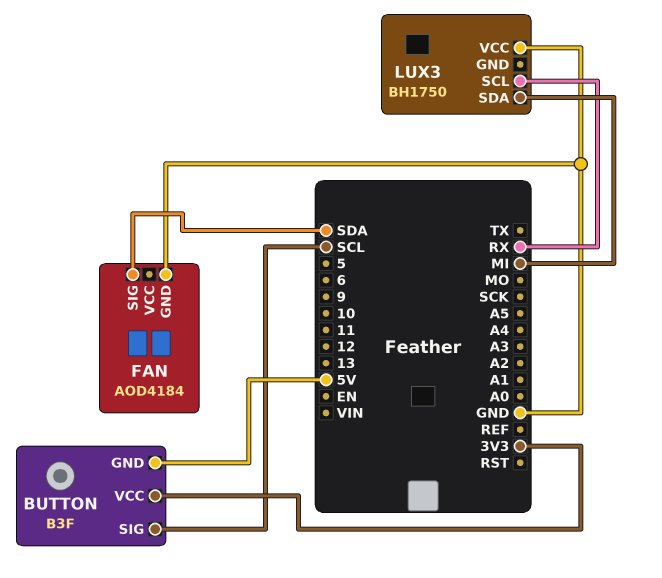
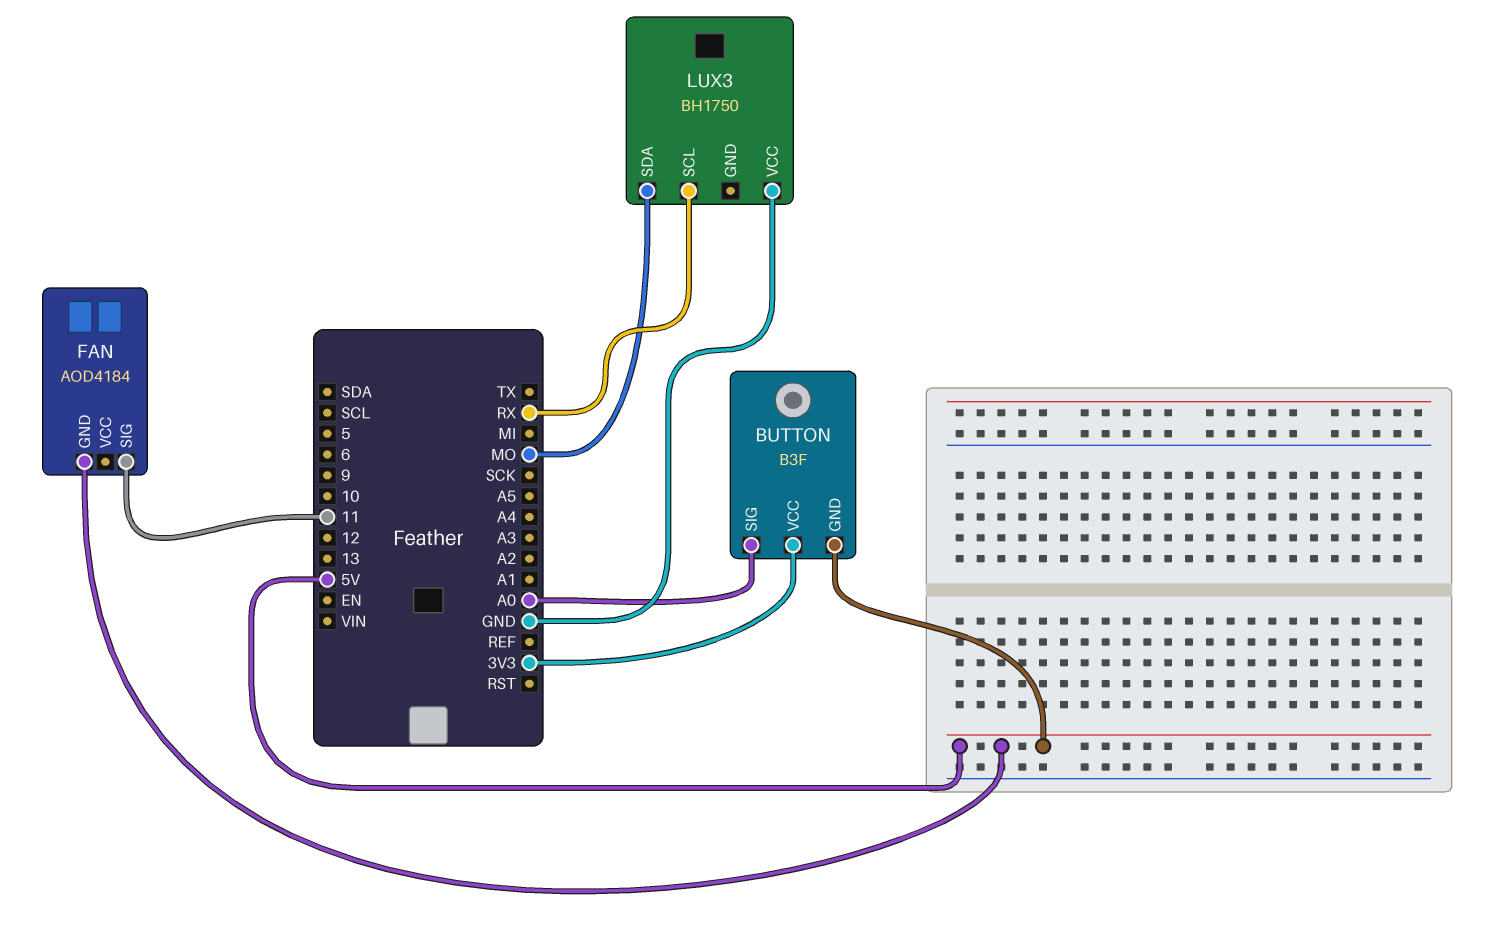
BUTTON pin SIG: SCL -> A0
FAN pin GND: GND -> 5V
FAN pin SIG: SDA -> 11
LUX3 pin SDA: MI -> MO

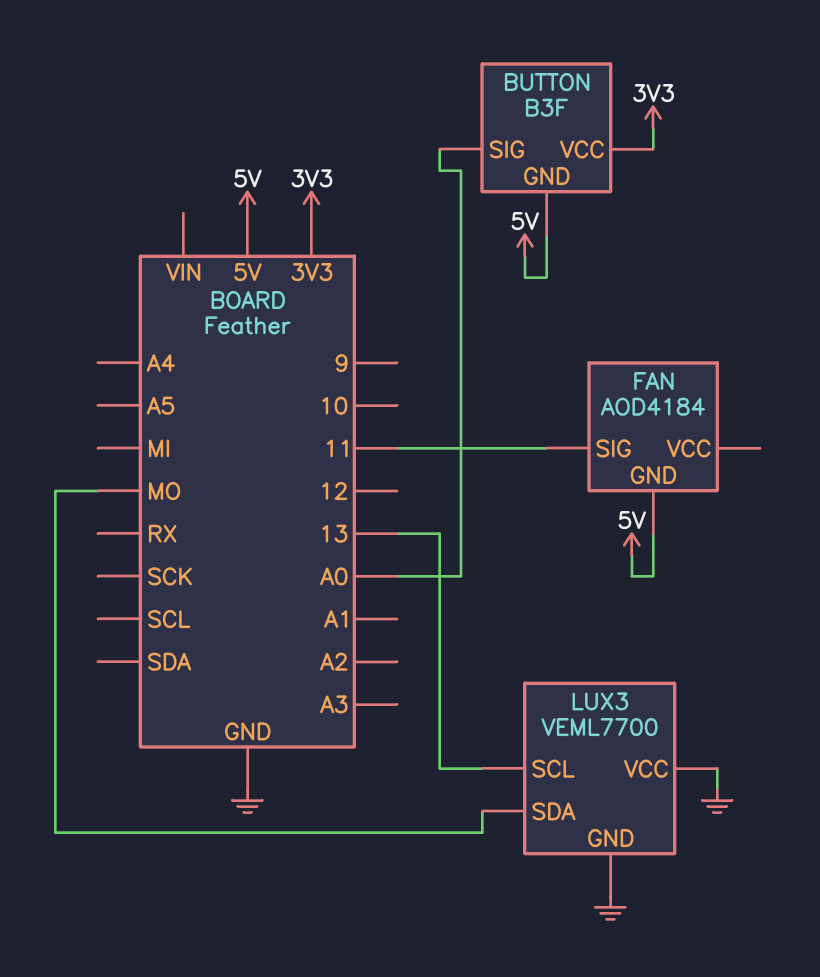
LUX3: BH1750 -> VEML7700
LUX3 pin GND: none -> GND
LUX3 pin SCL: RX -> 13

